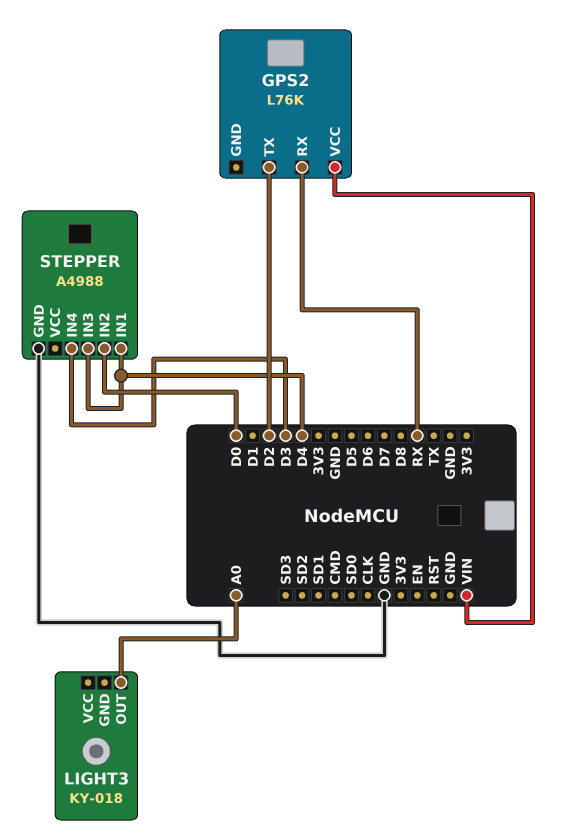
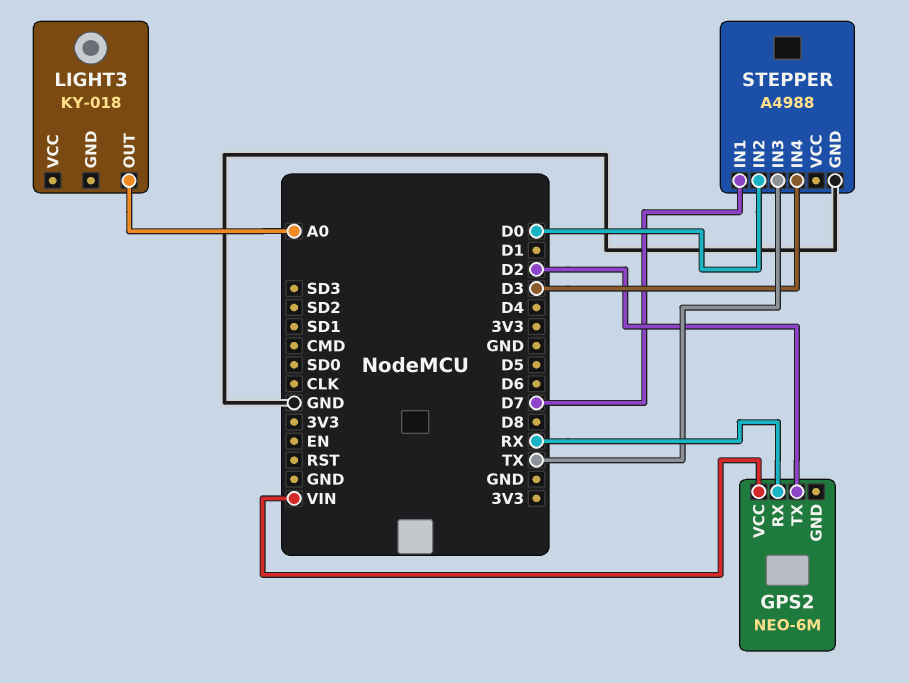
GPS2: L76K -> NEO-6M
STEPPER pin IN1: D4 -> D7
STEPPER pin IN3: D4 -> TX

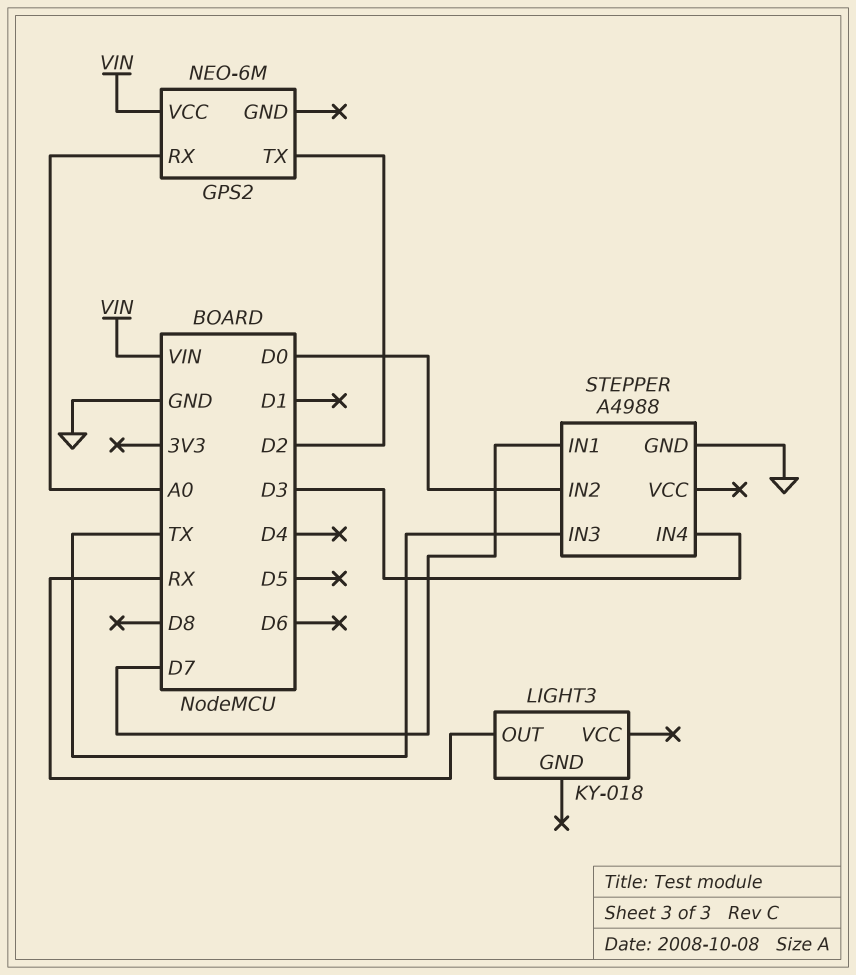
GPS2 pin RX: RX -> A0
LIGHT3 pin OUT: A0 -> RX

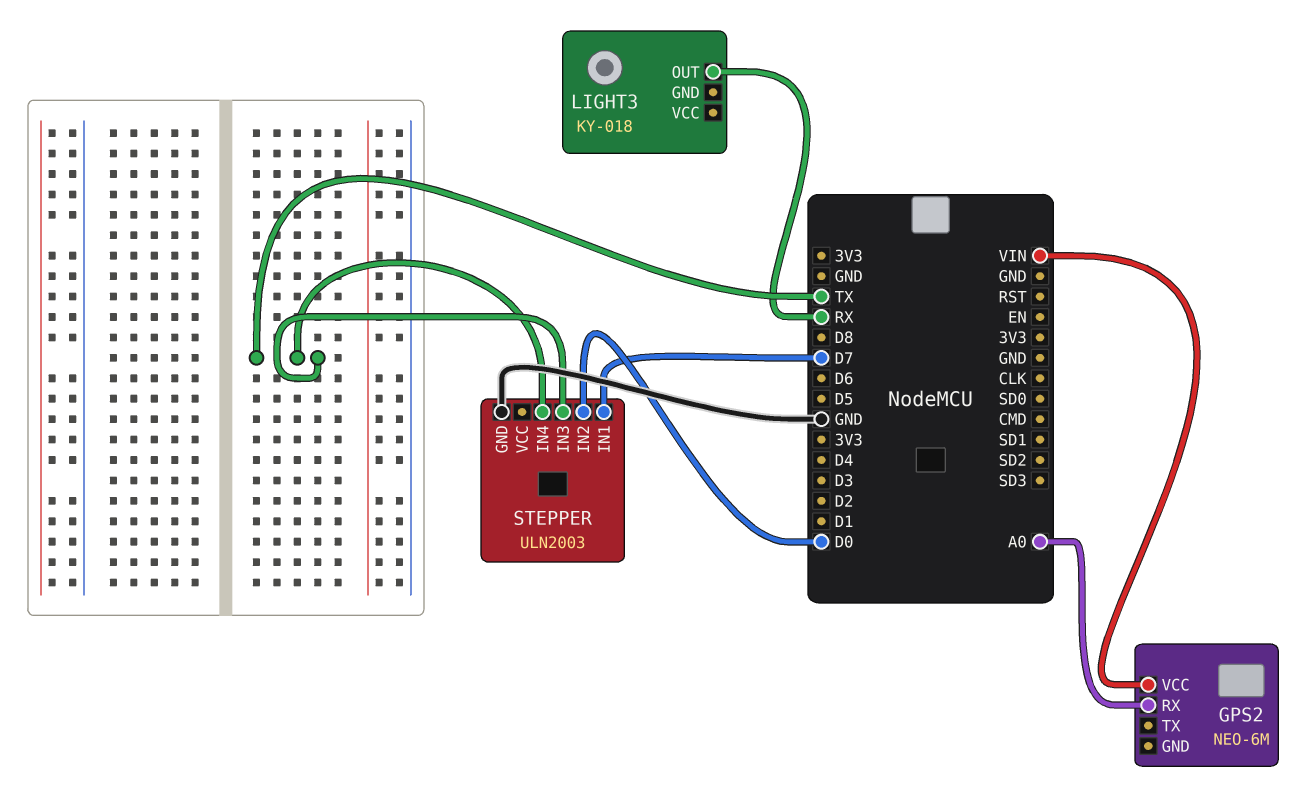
GPS2 pin TX: D2 -> none
STEPPER: A4988 -> ULN2003
STEPPER pin IN4: D3 -> TX

